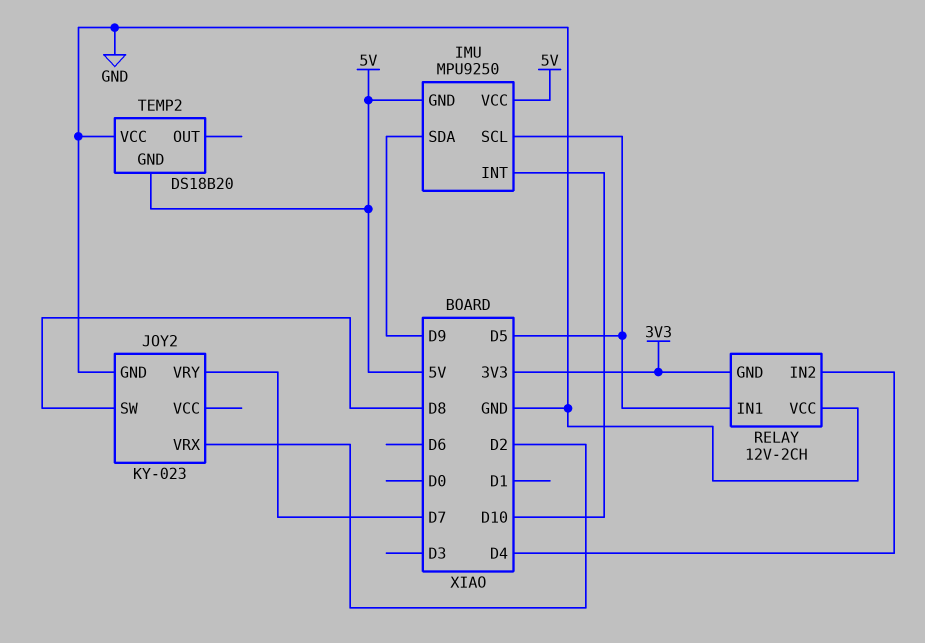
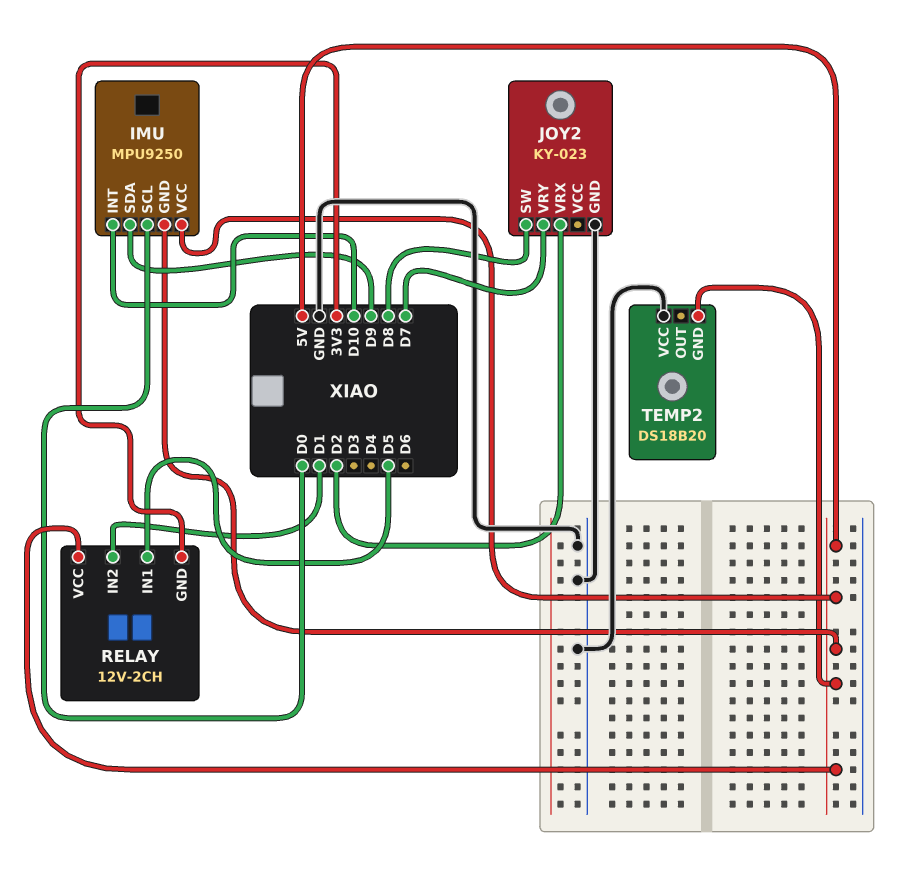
IMU pin SCL: D5 -> D0
RELAY pin IN2: D4 -> D1
RELAY pin VCC: GND -> 5V

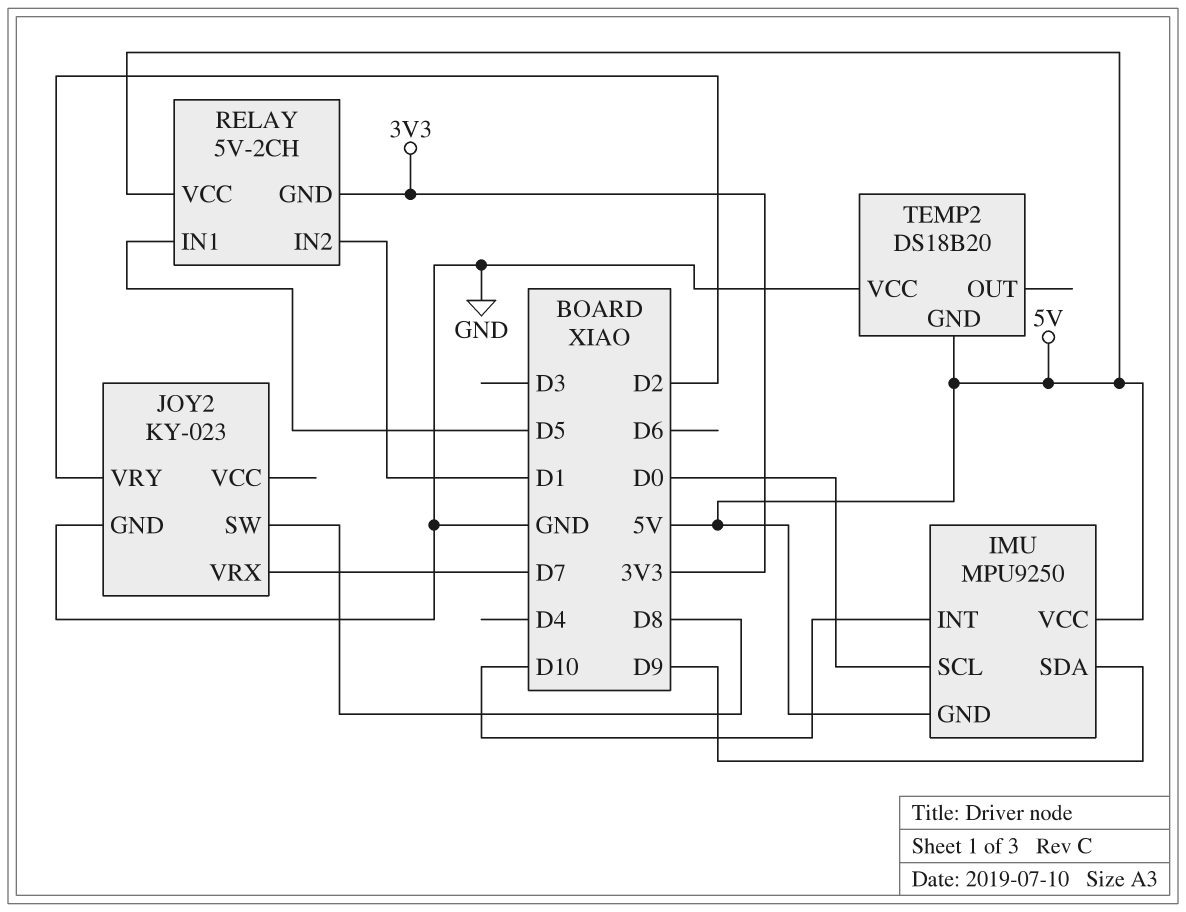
JOY2 pin VRX: D2 -> D7
JOY2 pin VRY: D7 -> D2
RELAY: 12V-2CH -> 5V-2CH

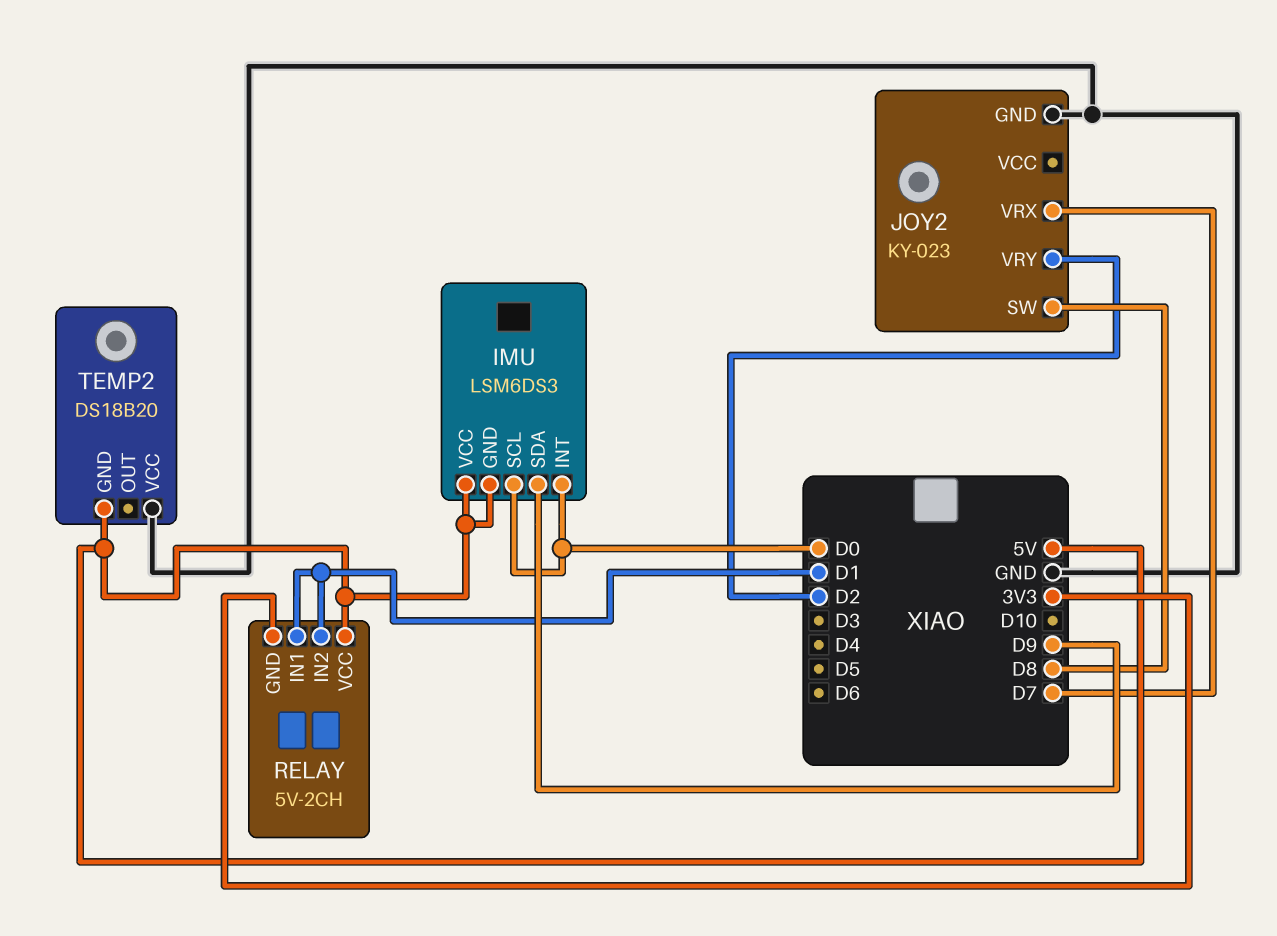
IMU: MPU9250 -> LSM6DS3
IMU pin INT: D10 -> D0
RELAY pin IN1: D5 -> D1

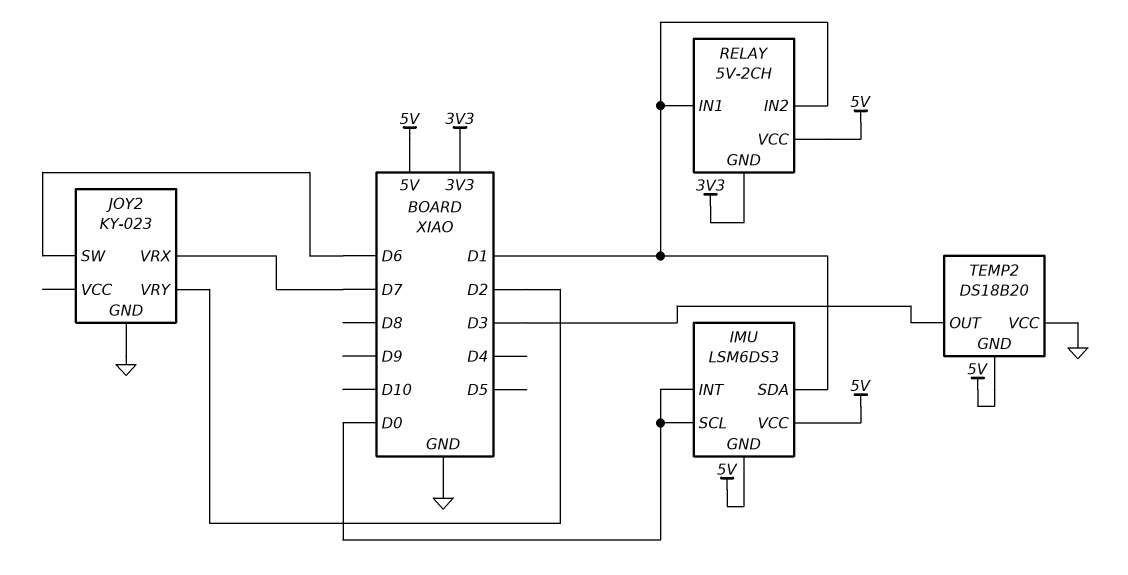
IMU pin SDA: D9 -> D1
JOY2 pin SW: D8 -> D6
TEMP2 pin OUT: none -> D3

